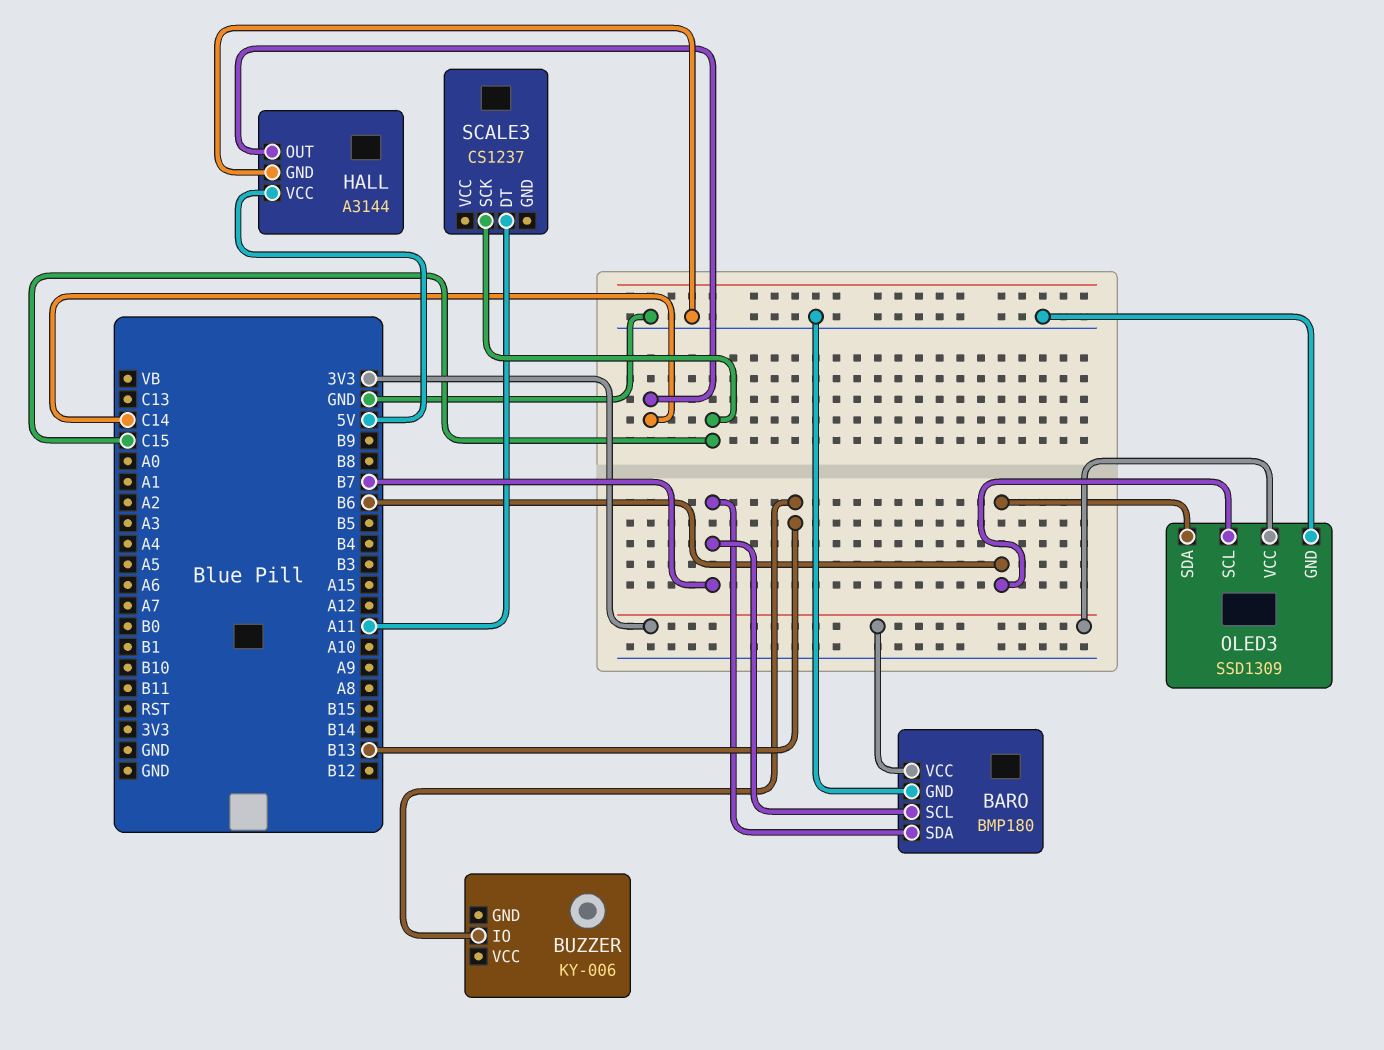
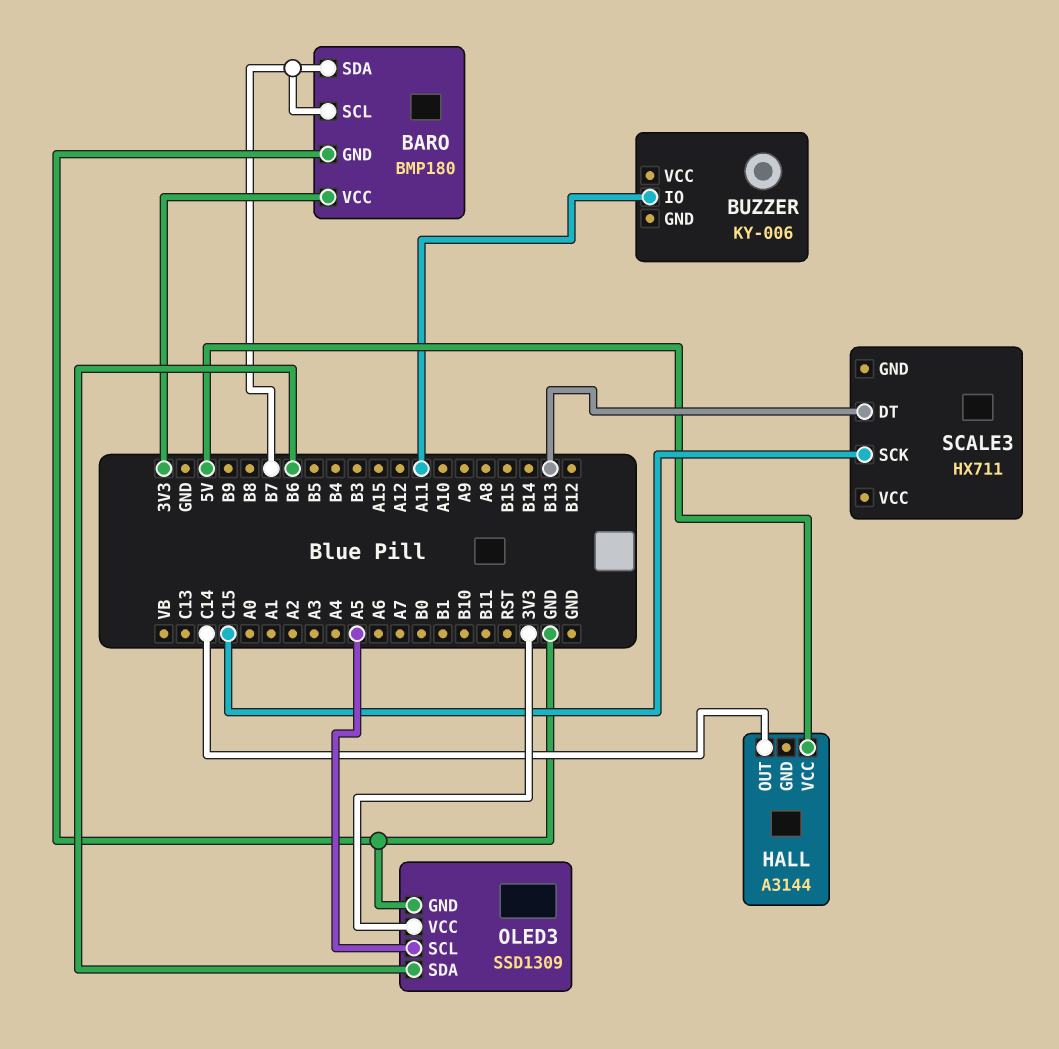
BUZZER pin IO: B13 -> A11
HALL pin GND: GND -> none
OLED3 pin SCL: B6 -> A5
SCALE3: CS1237 -> HX711
SCALE3 pin DT: A11 -> B13

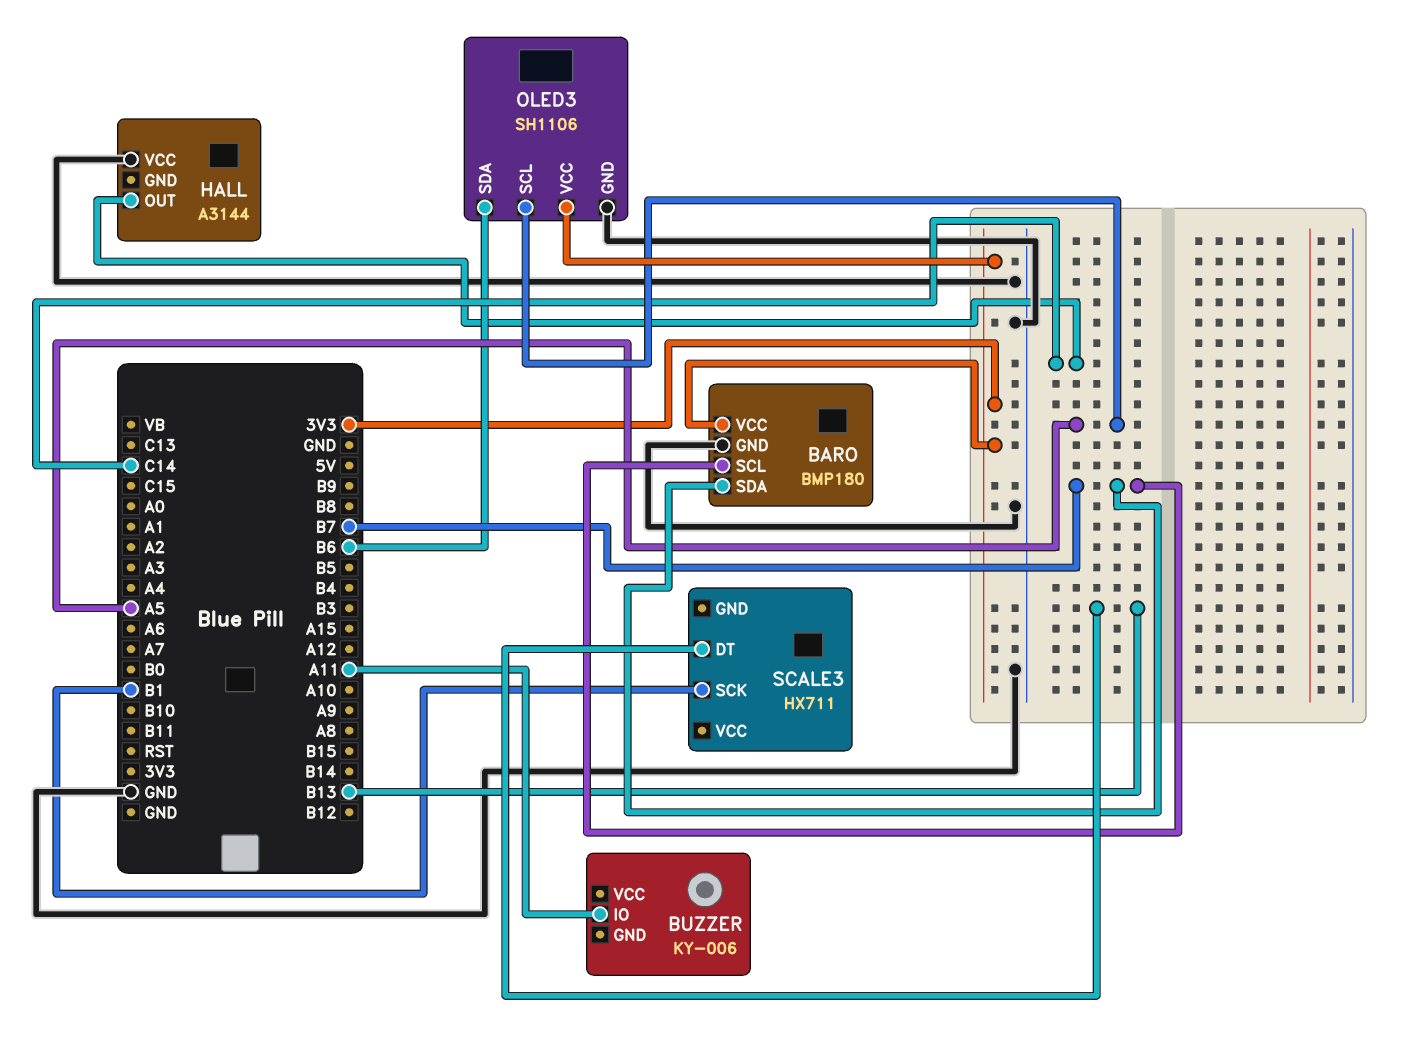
HALL pin VCC: 5V -> GND
OLED3: SSD1309 -> SH1106
SCALE3 pin SCK: C15 -> B1

